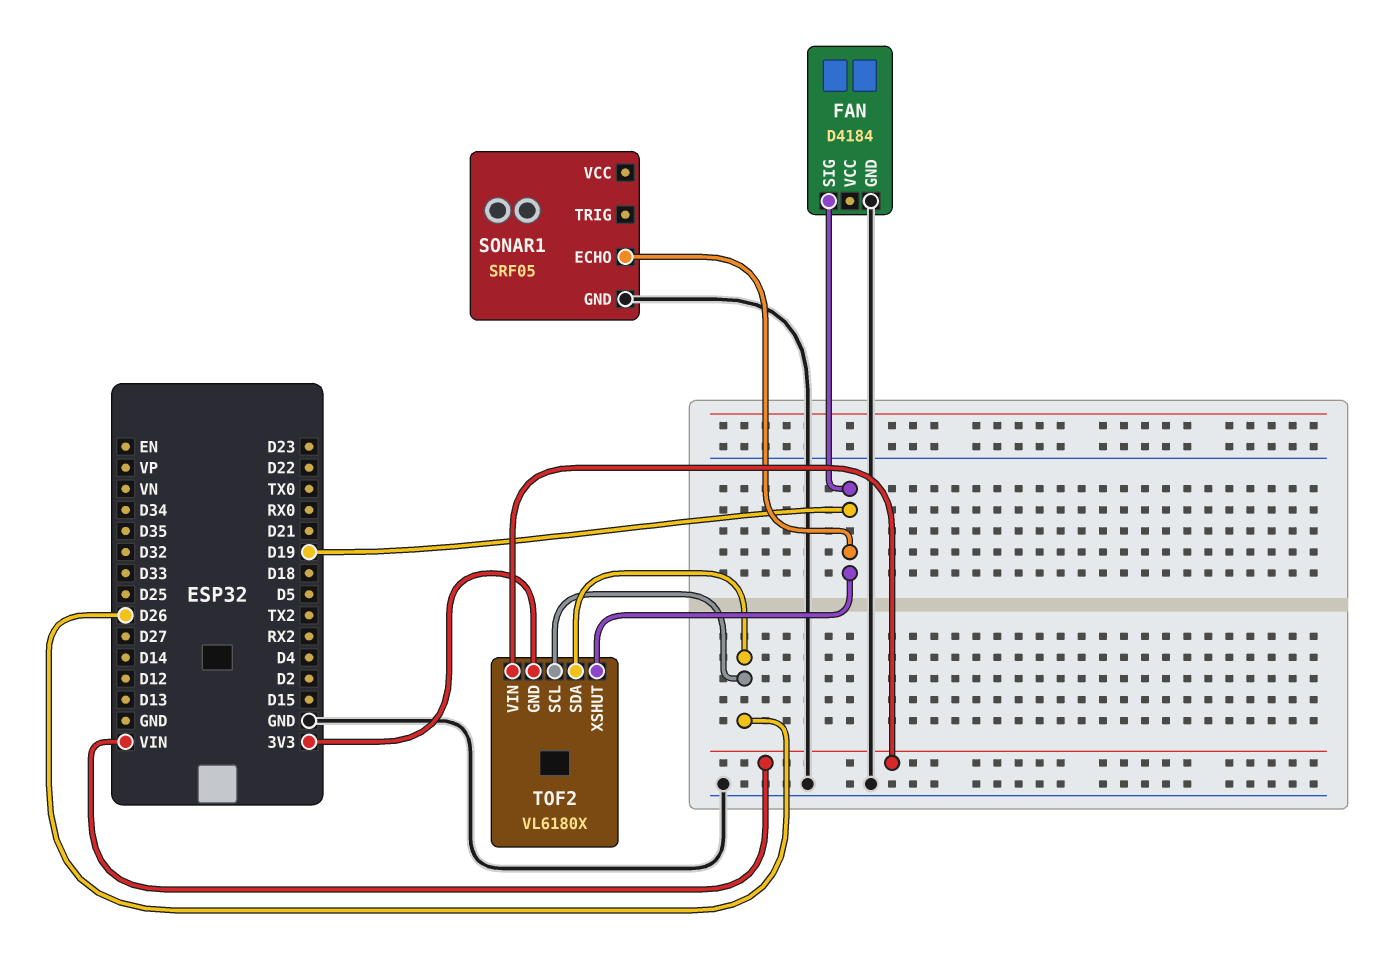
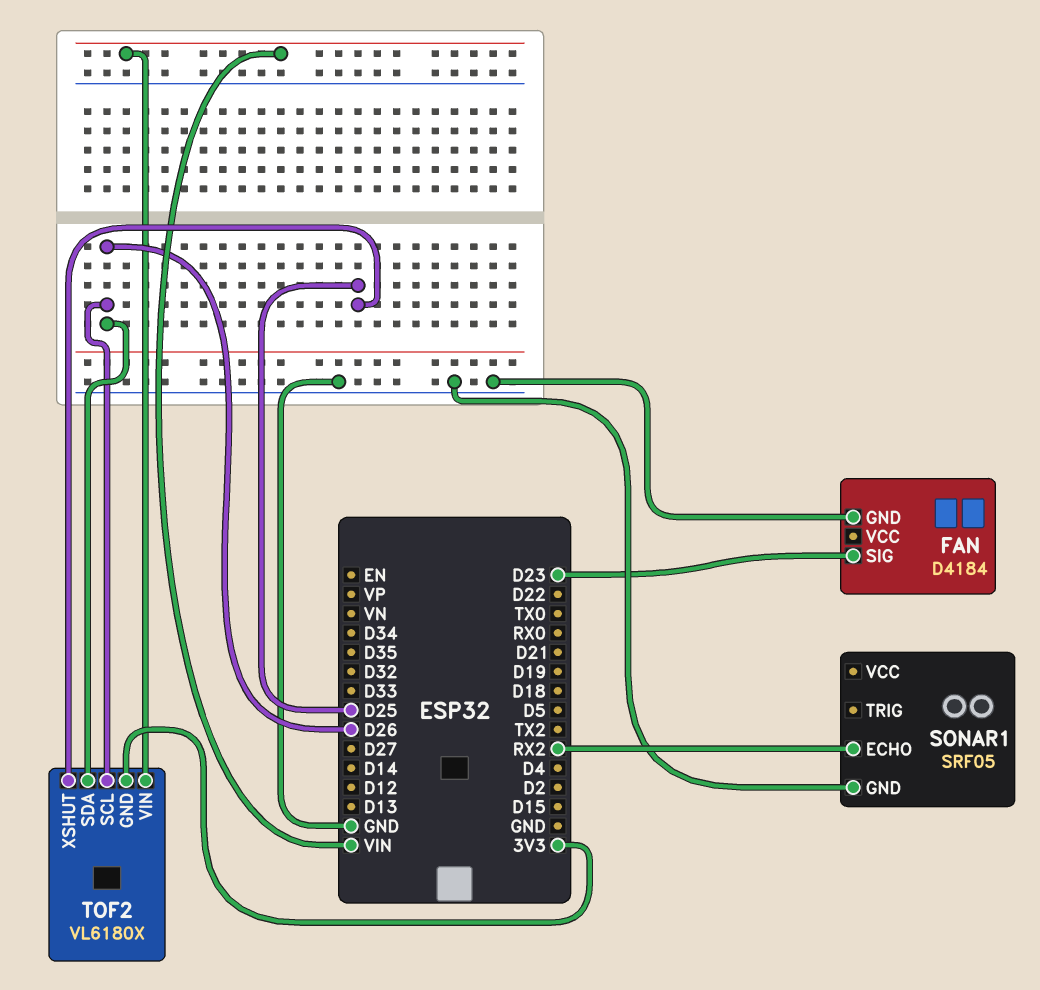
FAN pin SIG: D19 -> D23
SONAR1 pin ECHO: D19 -> RX2
TOF2 pin XSHUT: D19 -> D25

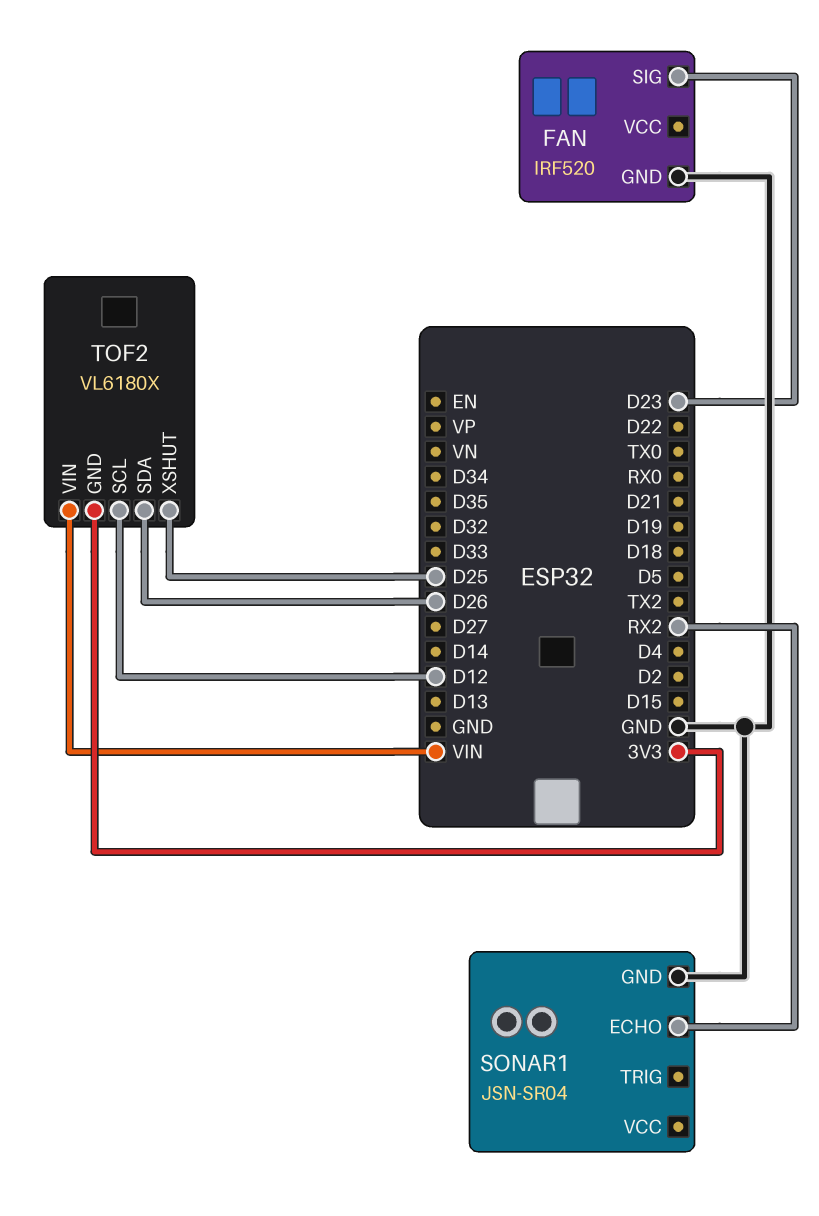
FAN: D4184 -> IRF520
SONAR1: SRF05 -> JSN-SR04
TOF2 pin SCL: D26 -> D12

